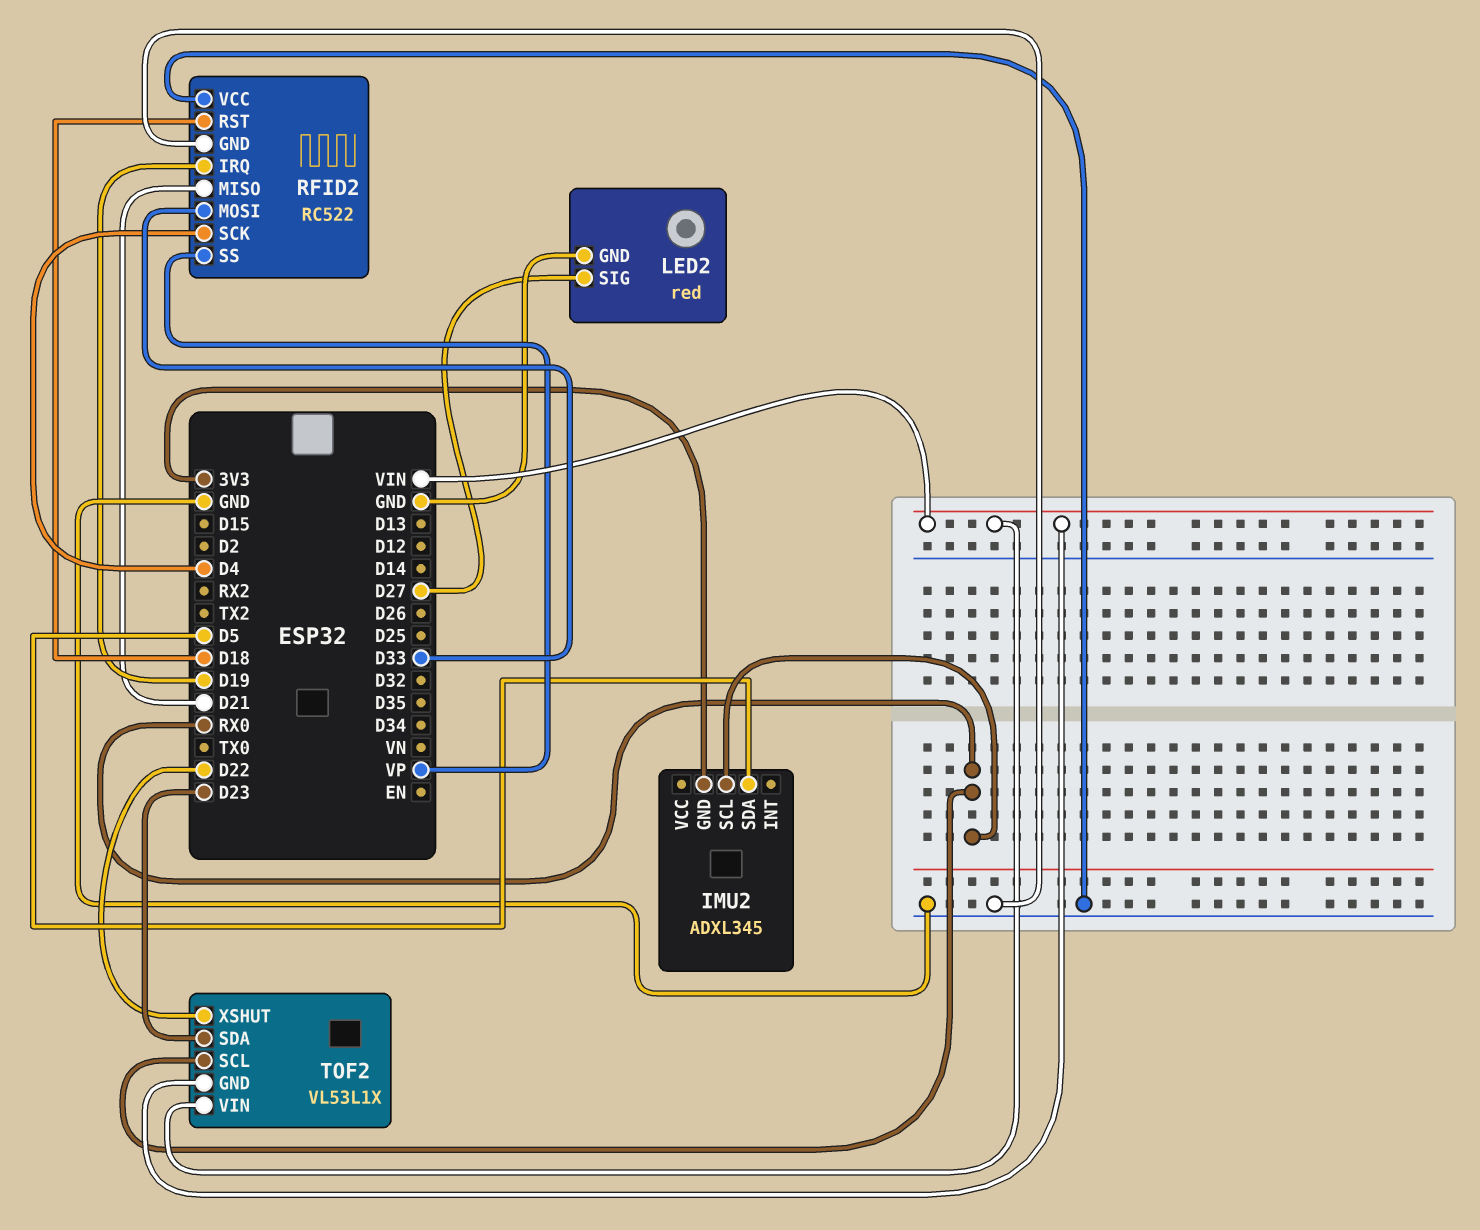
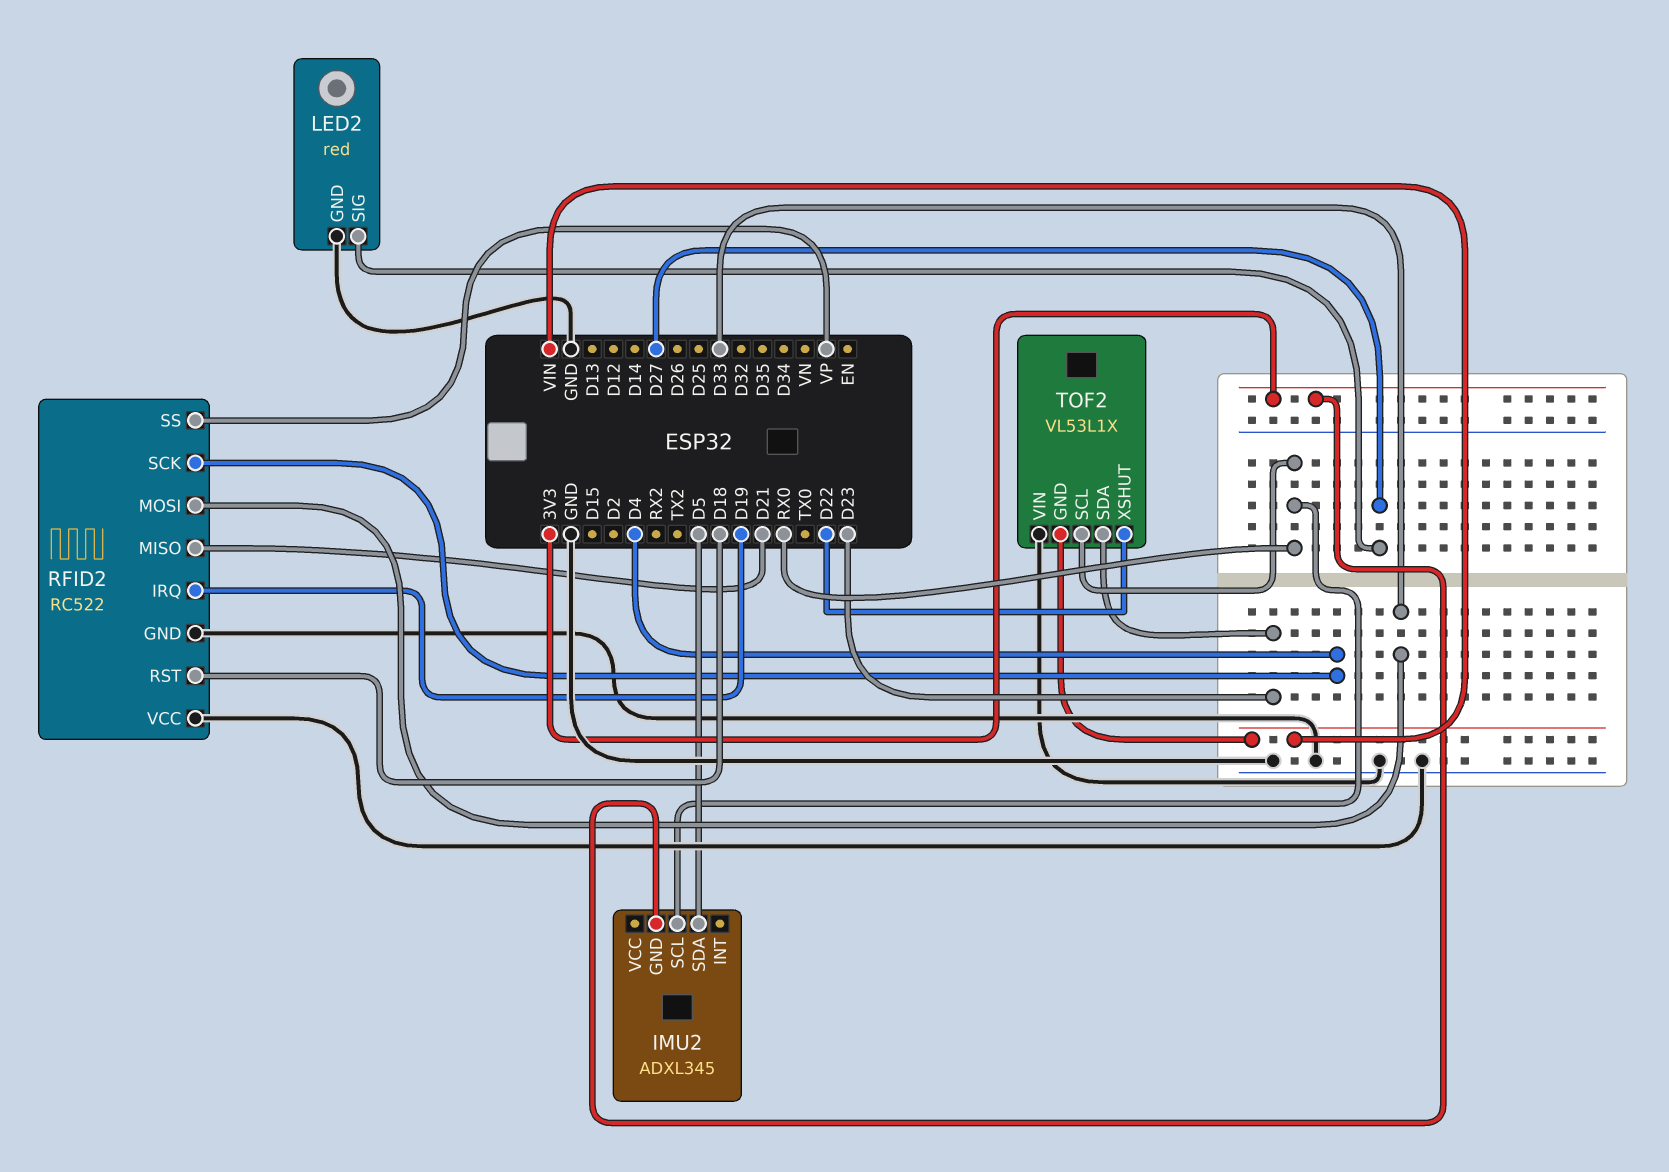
TOF2 pin VIN: VIN -> GND

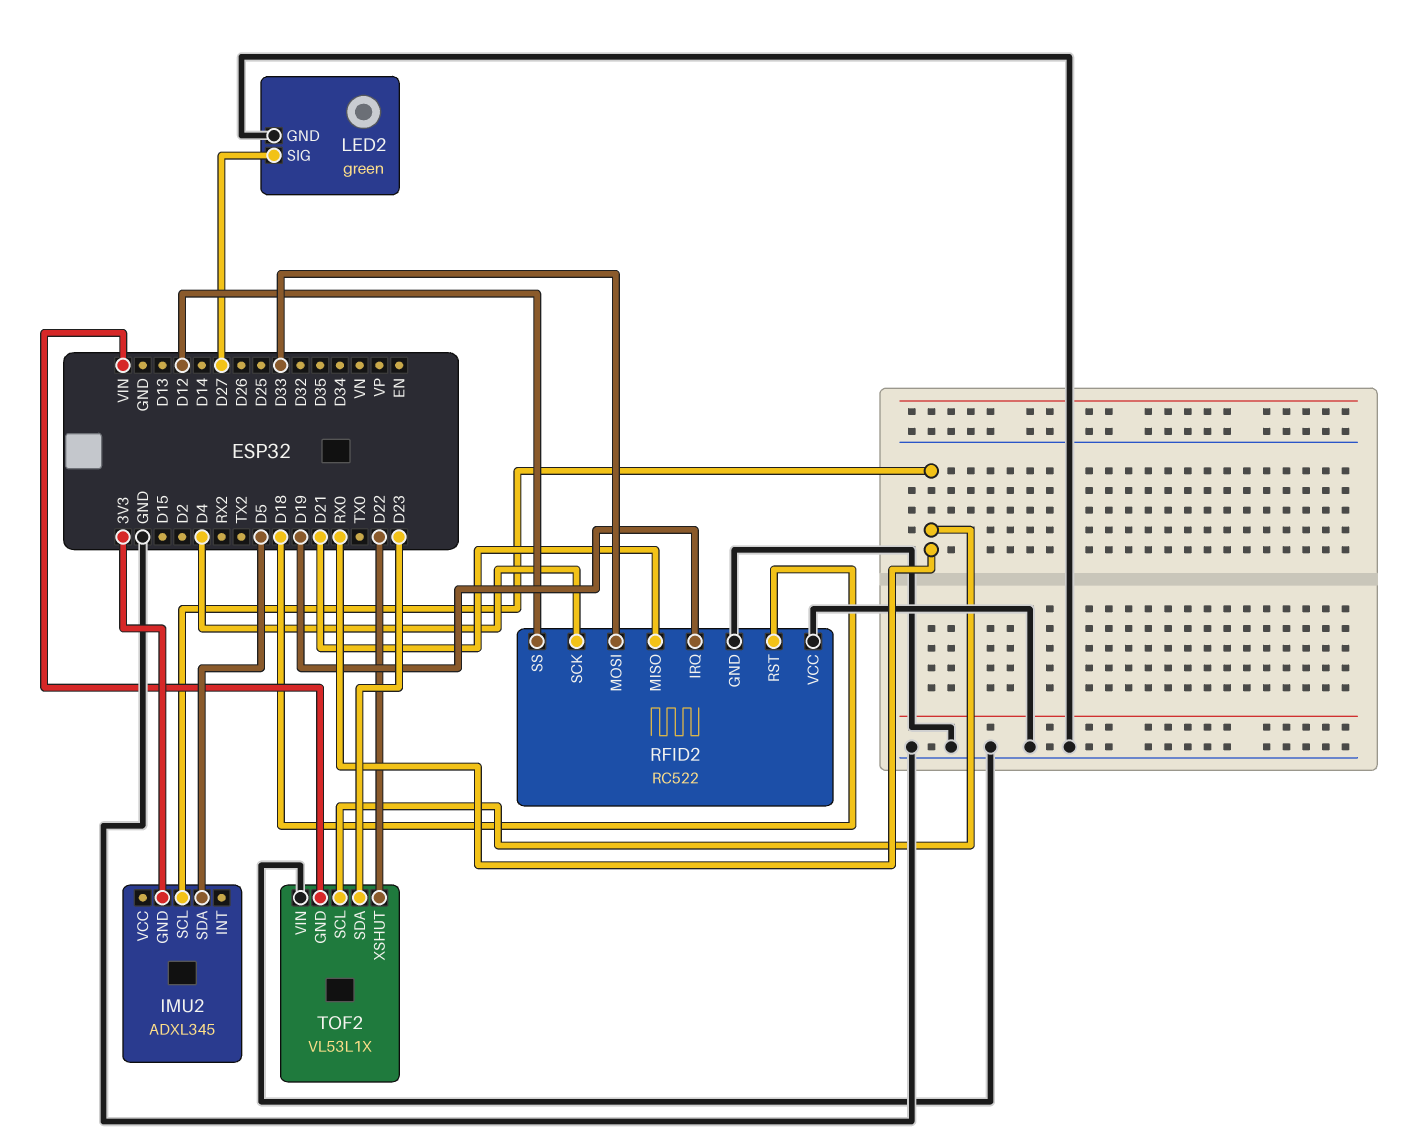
LED2: red -> green
RFID2 pin SS: VP -> D12

